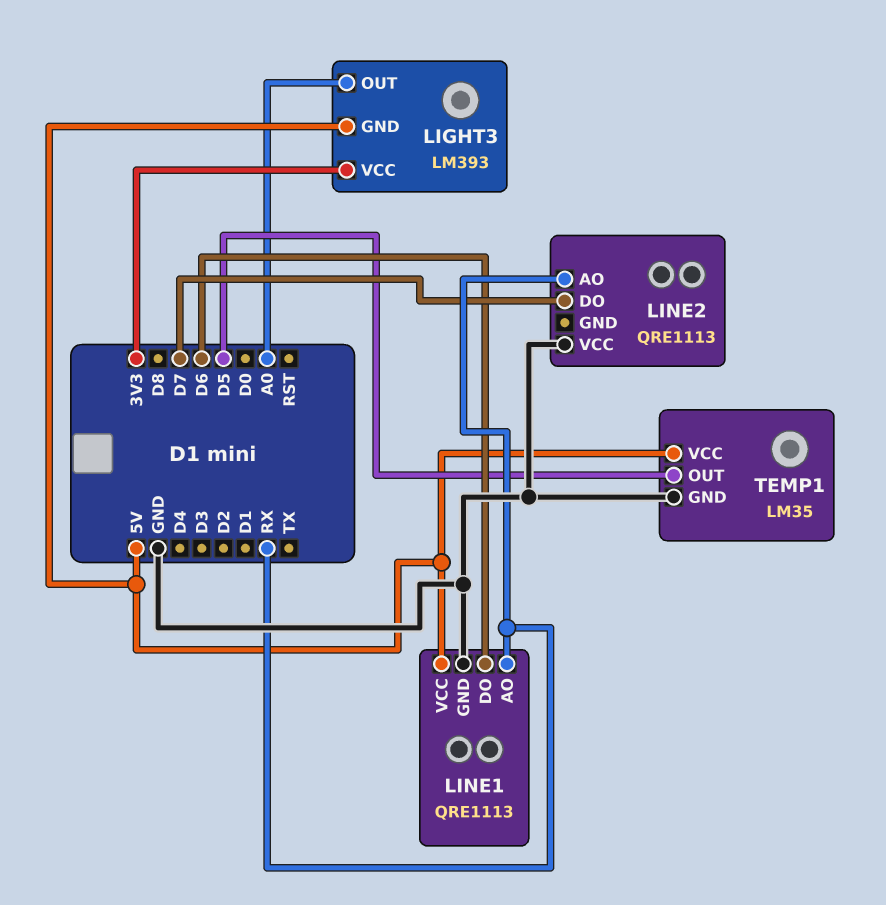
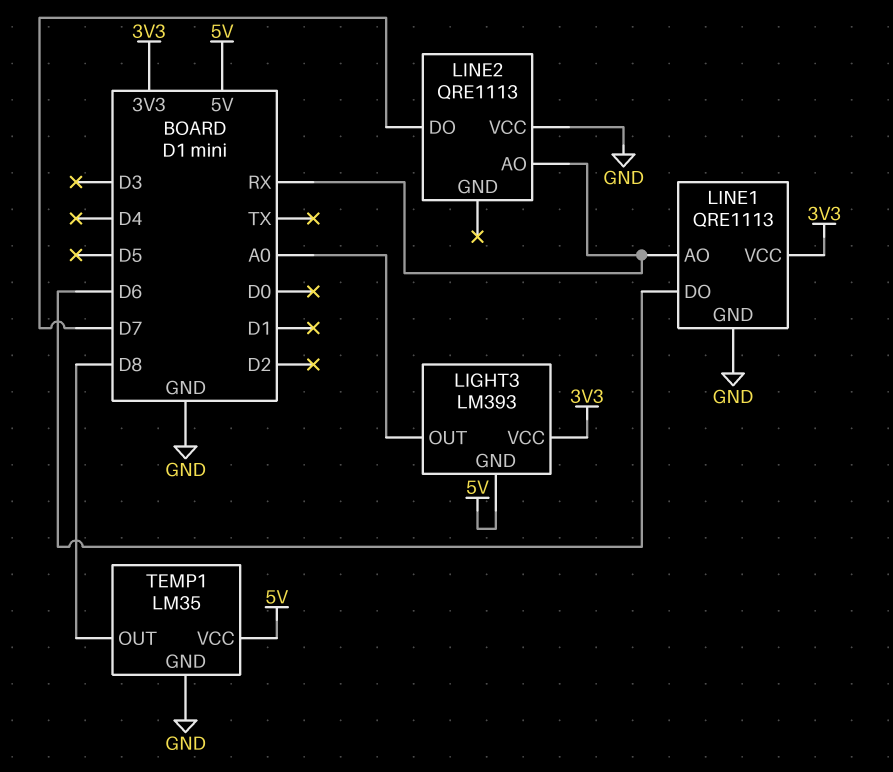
LINE1 pin VCC: 5V -> 3V3
TEMP1 pin OUT: D5 -> D8

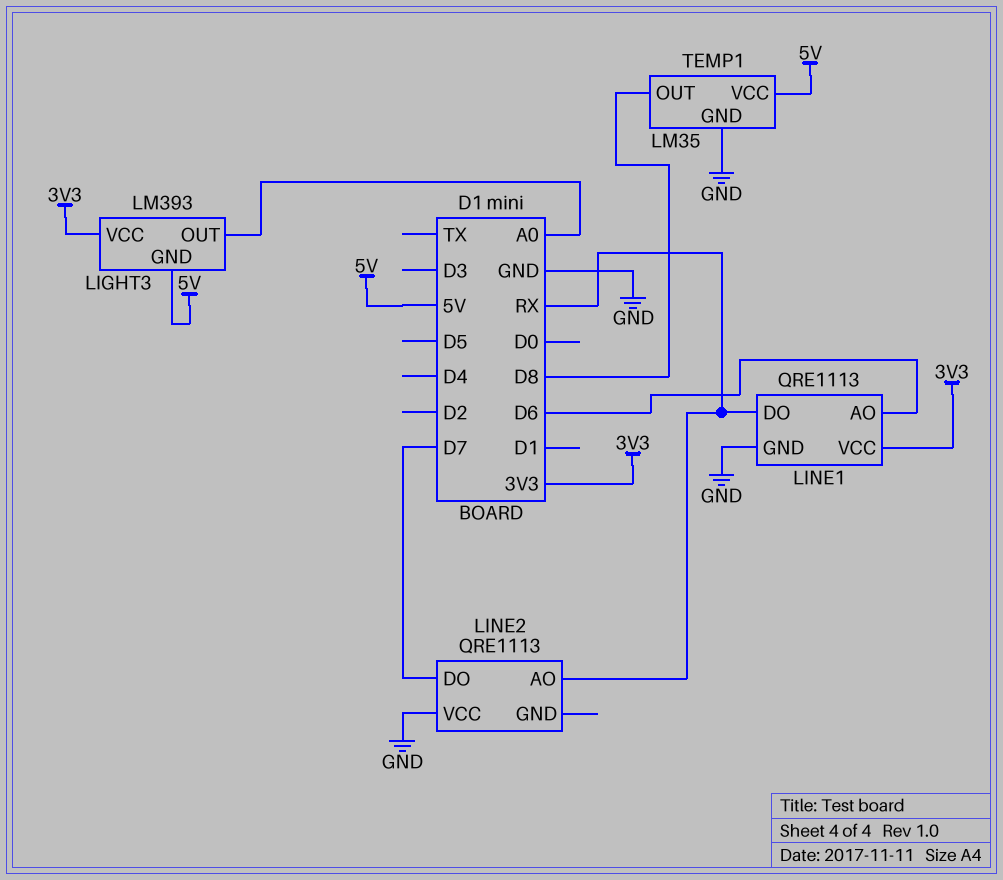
LINE1 pin AO: RX -> D6
LINE1 pin DO: D6 -> RX

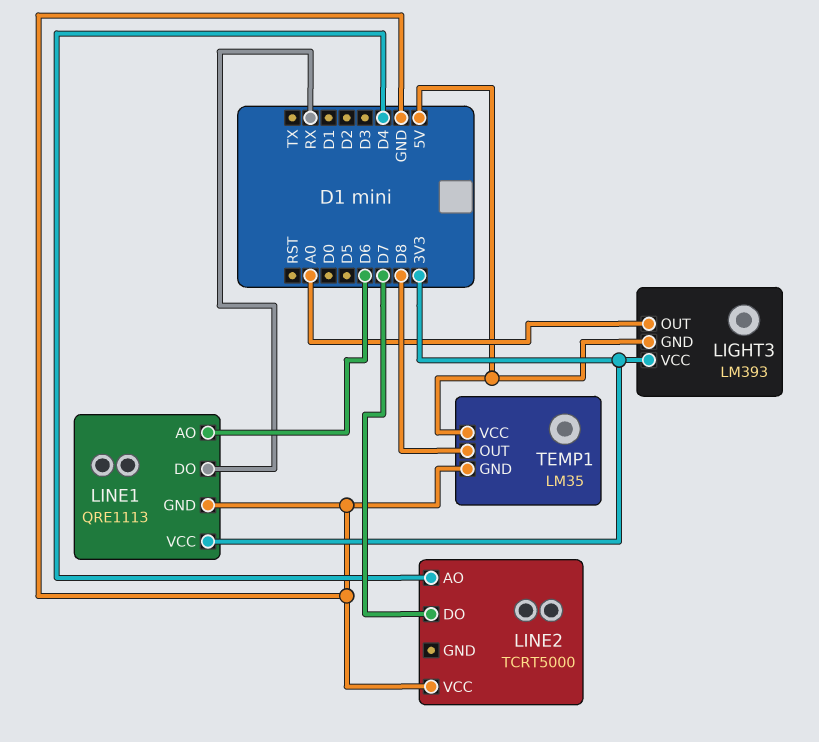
LINE2: QRE1113 -> TCRT5000
LINE2 pin AO: RX -> D4

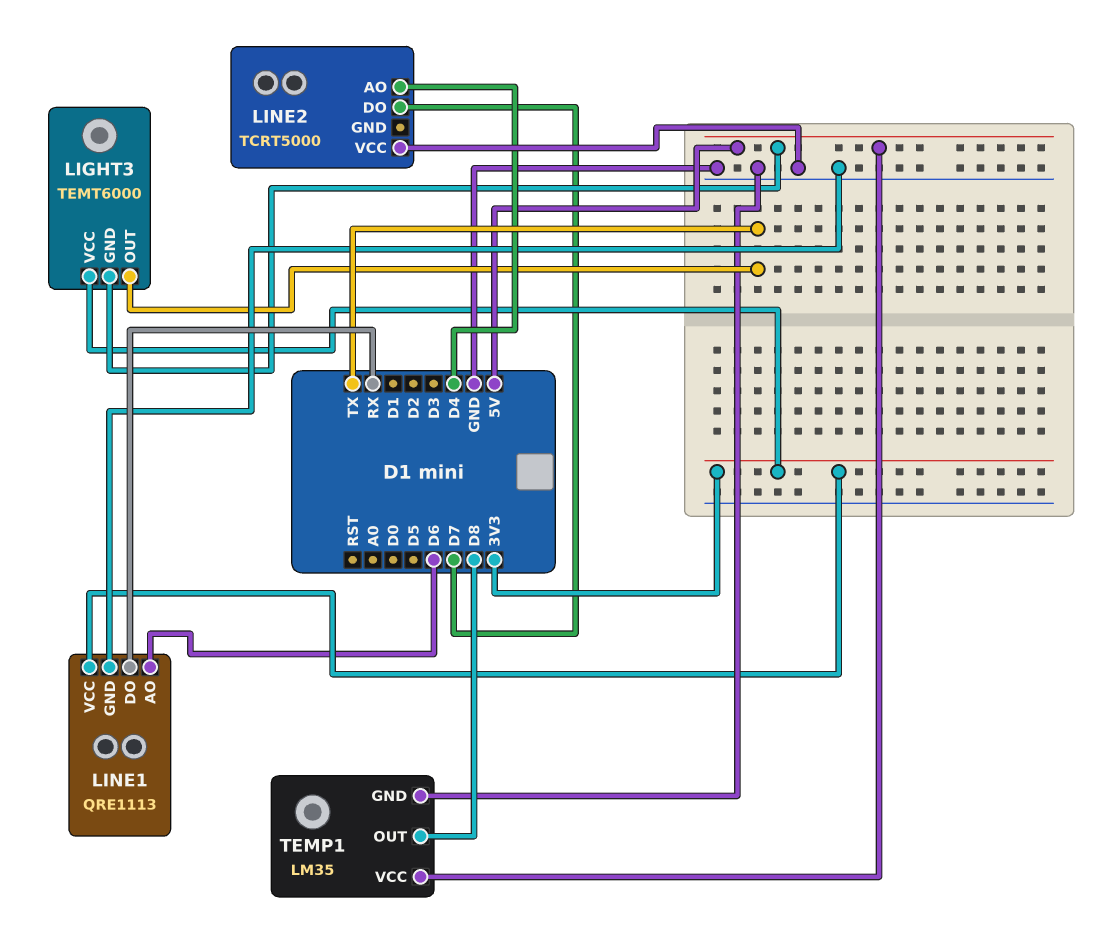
LIGHT3: LM393 -> TEMT6000
LIGHT3 pin OUT: A0 -> TX

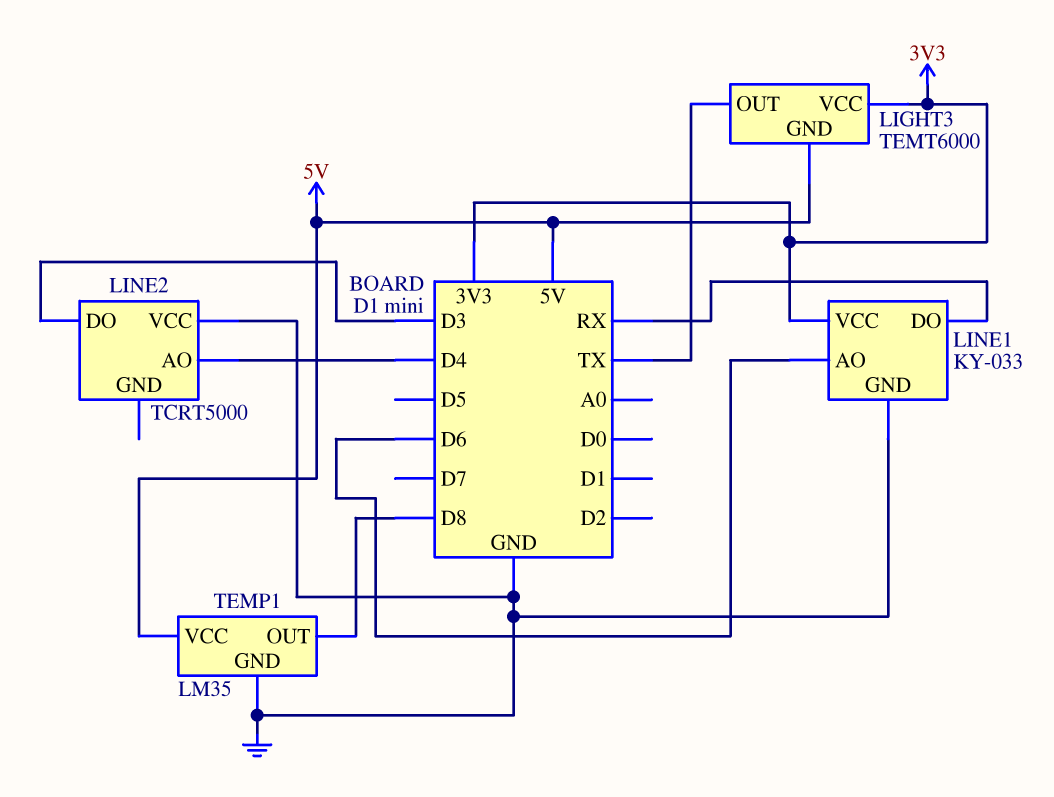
LINE1: QRE1113 -> KY-033
LINE2 pin DO: D7 -> D3

